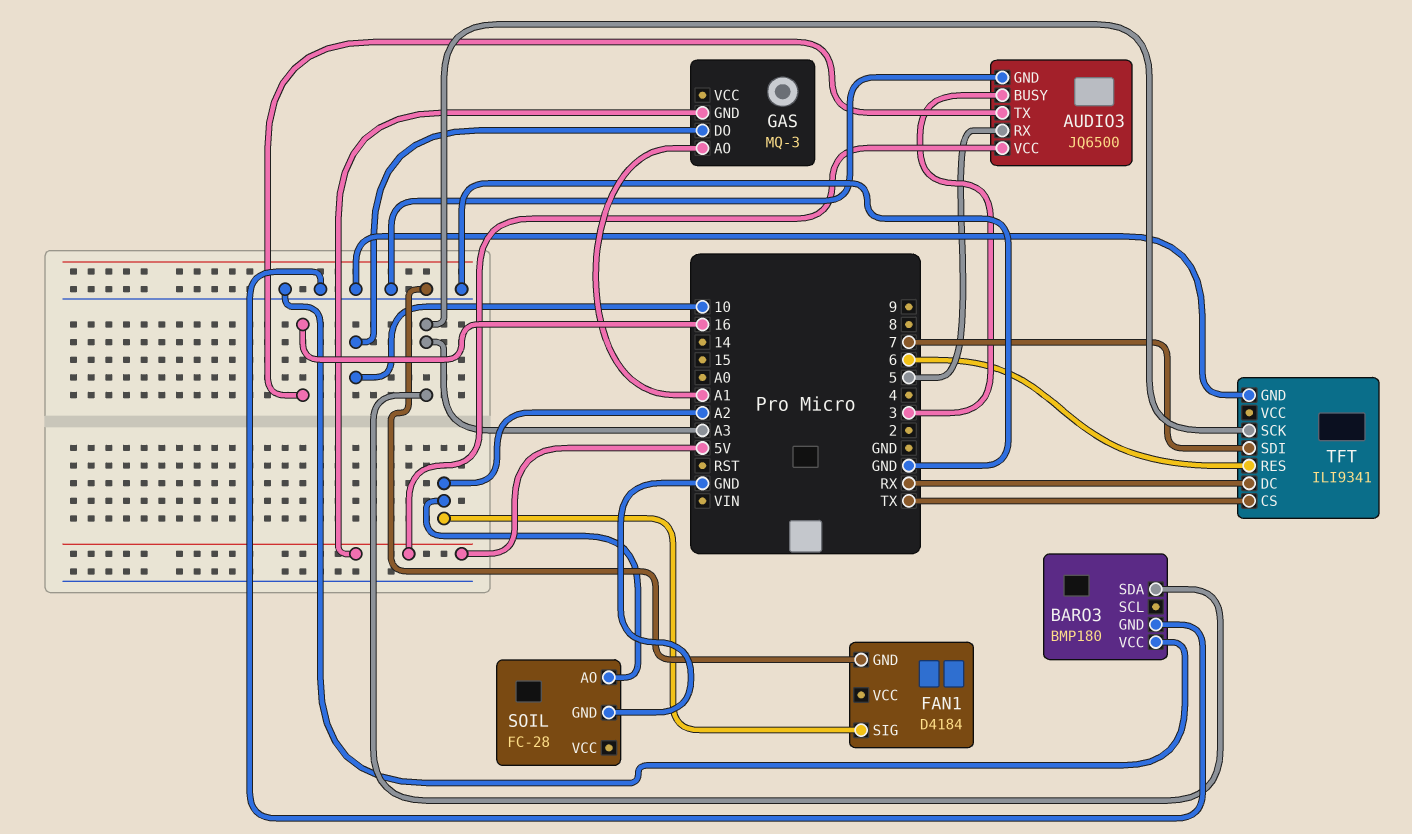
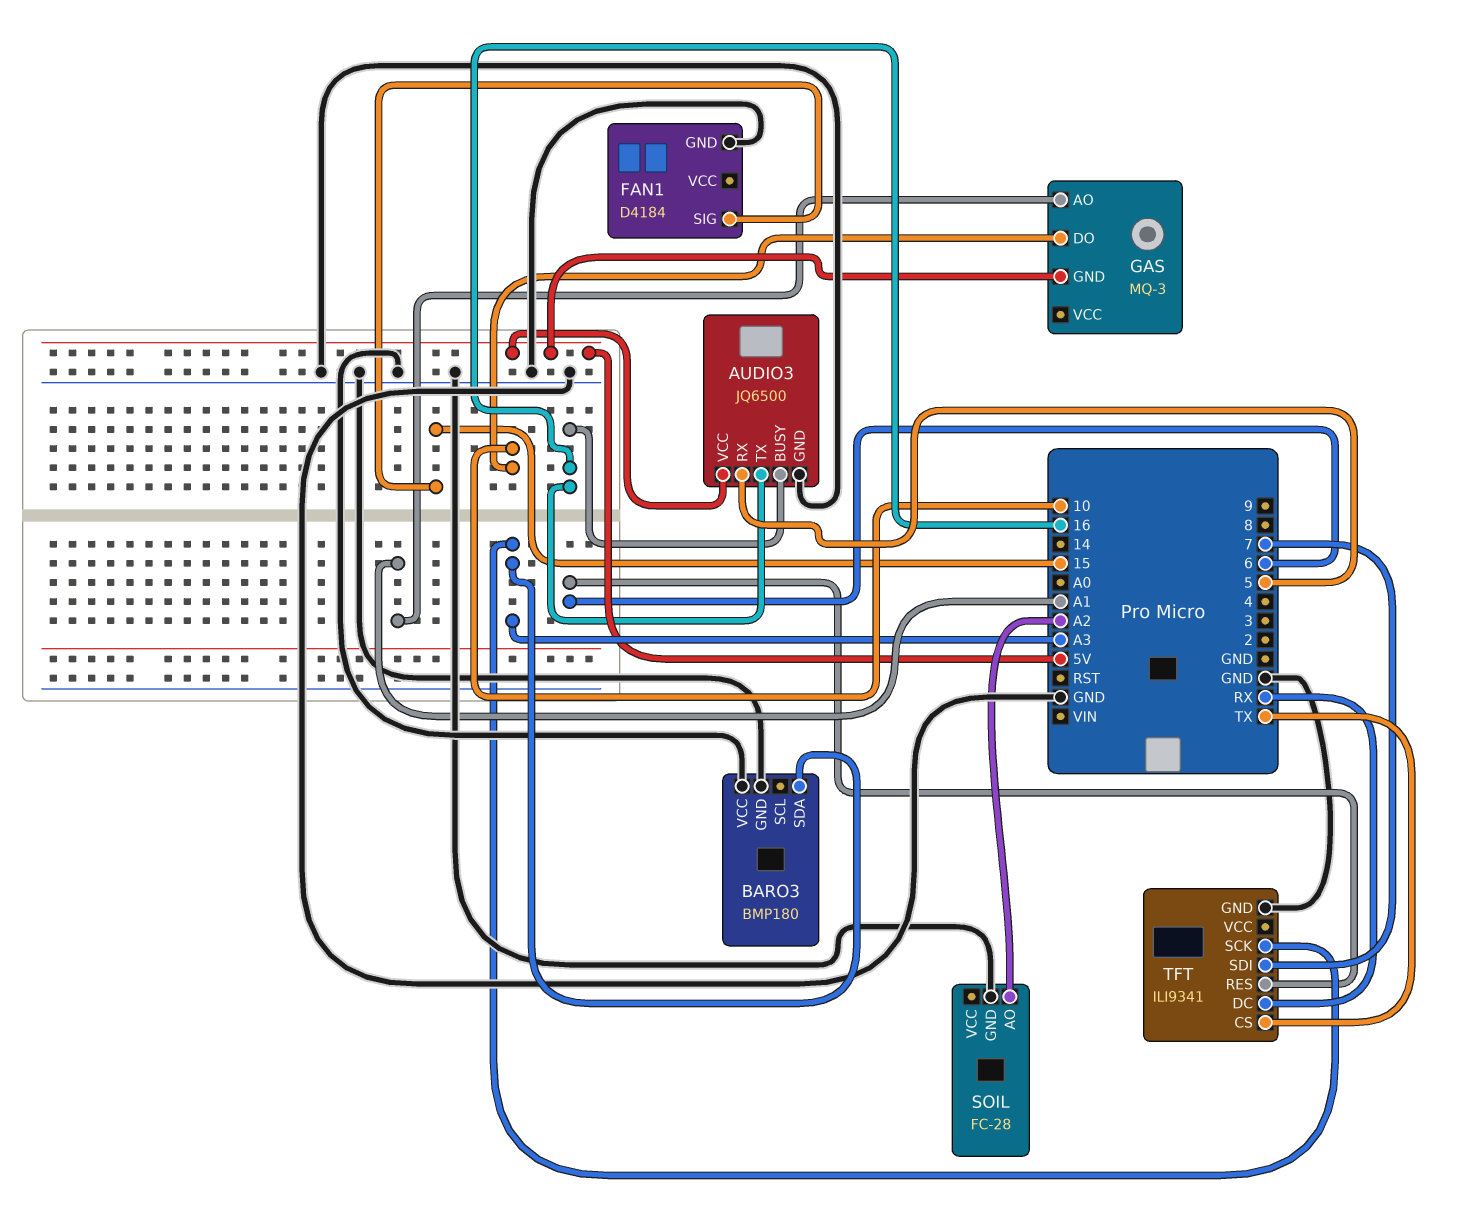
AUDIO3 pin BUSY: 3 -> 16
FAN1 pin SIG: A2 -> 15

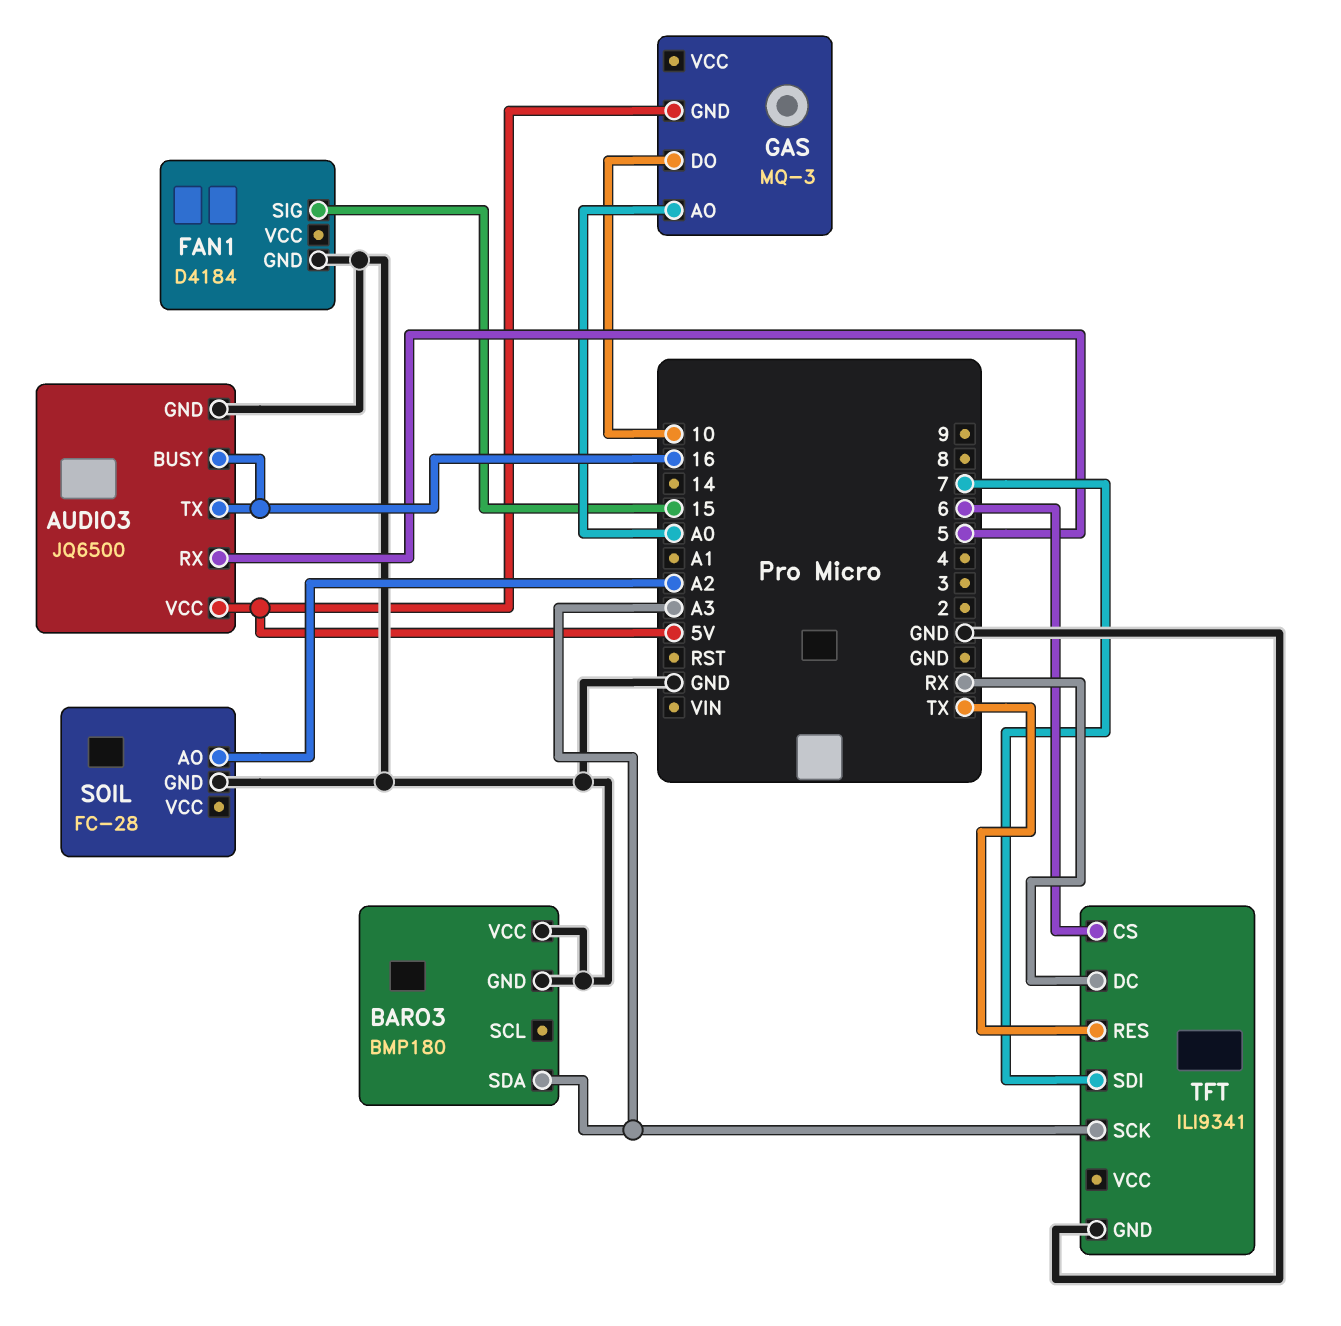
GAS pin AO: A1 -> A0
TFT pin CS: TX -> 6
TFT pin RES: 6 -> TX

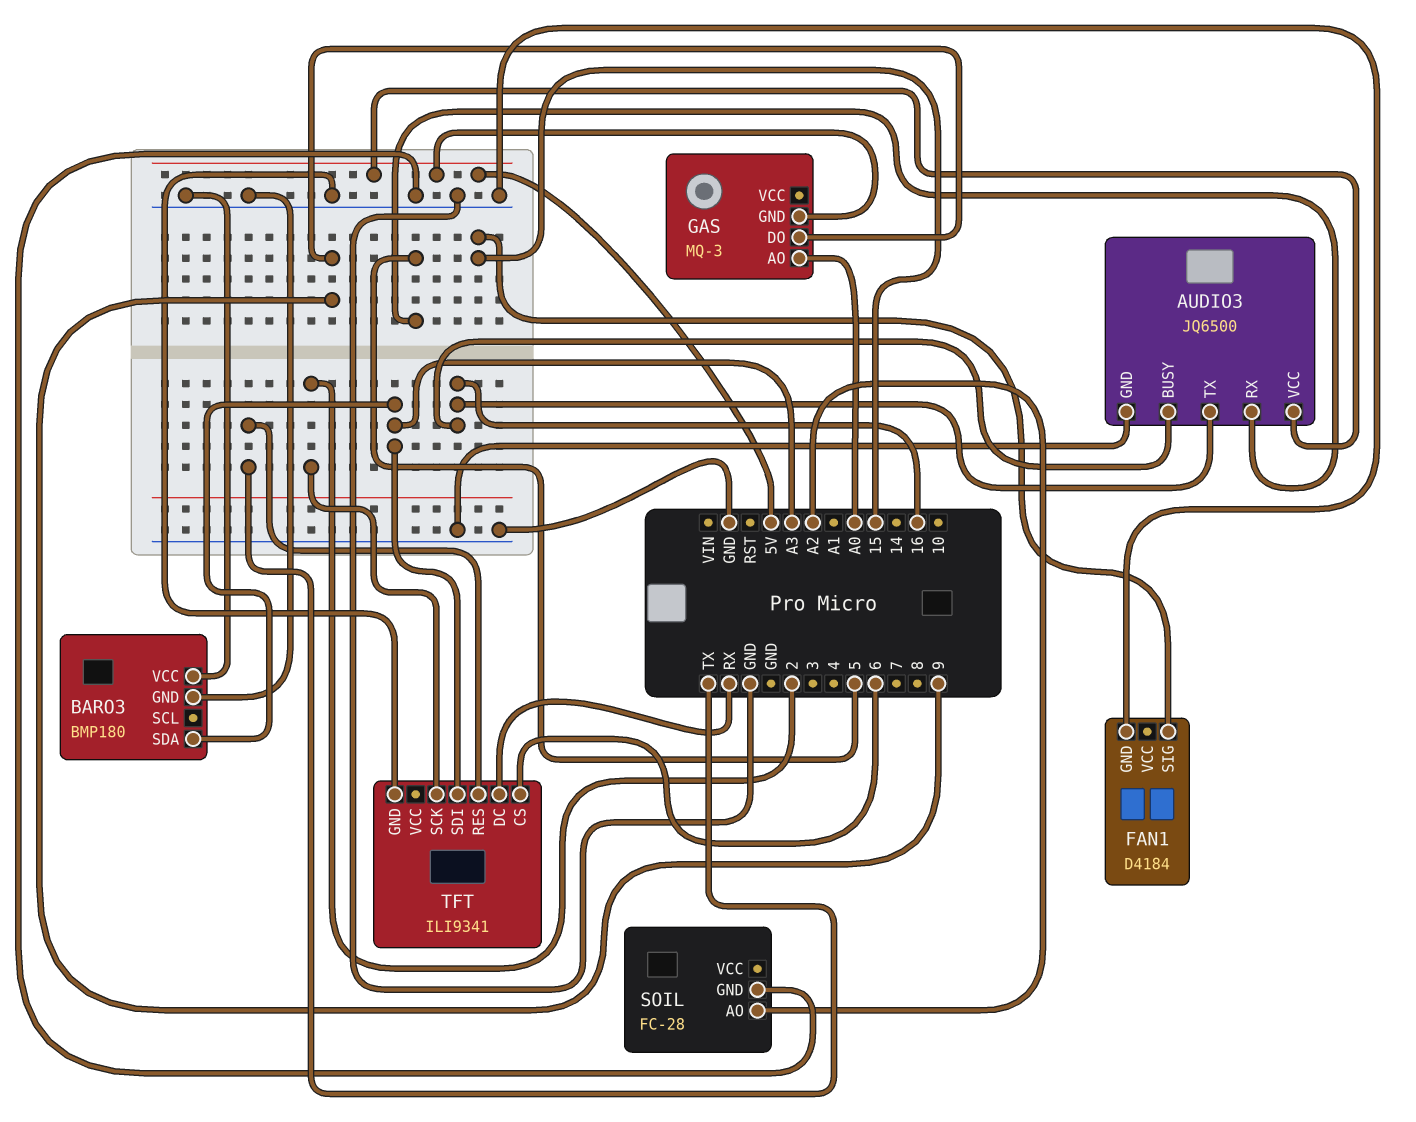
GAS pin DO: 10 -> 9
TFT pin SCK: A3 -> 2
TFT pin SDI: 7 -> A3

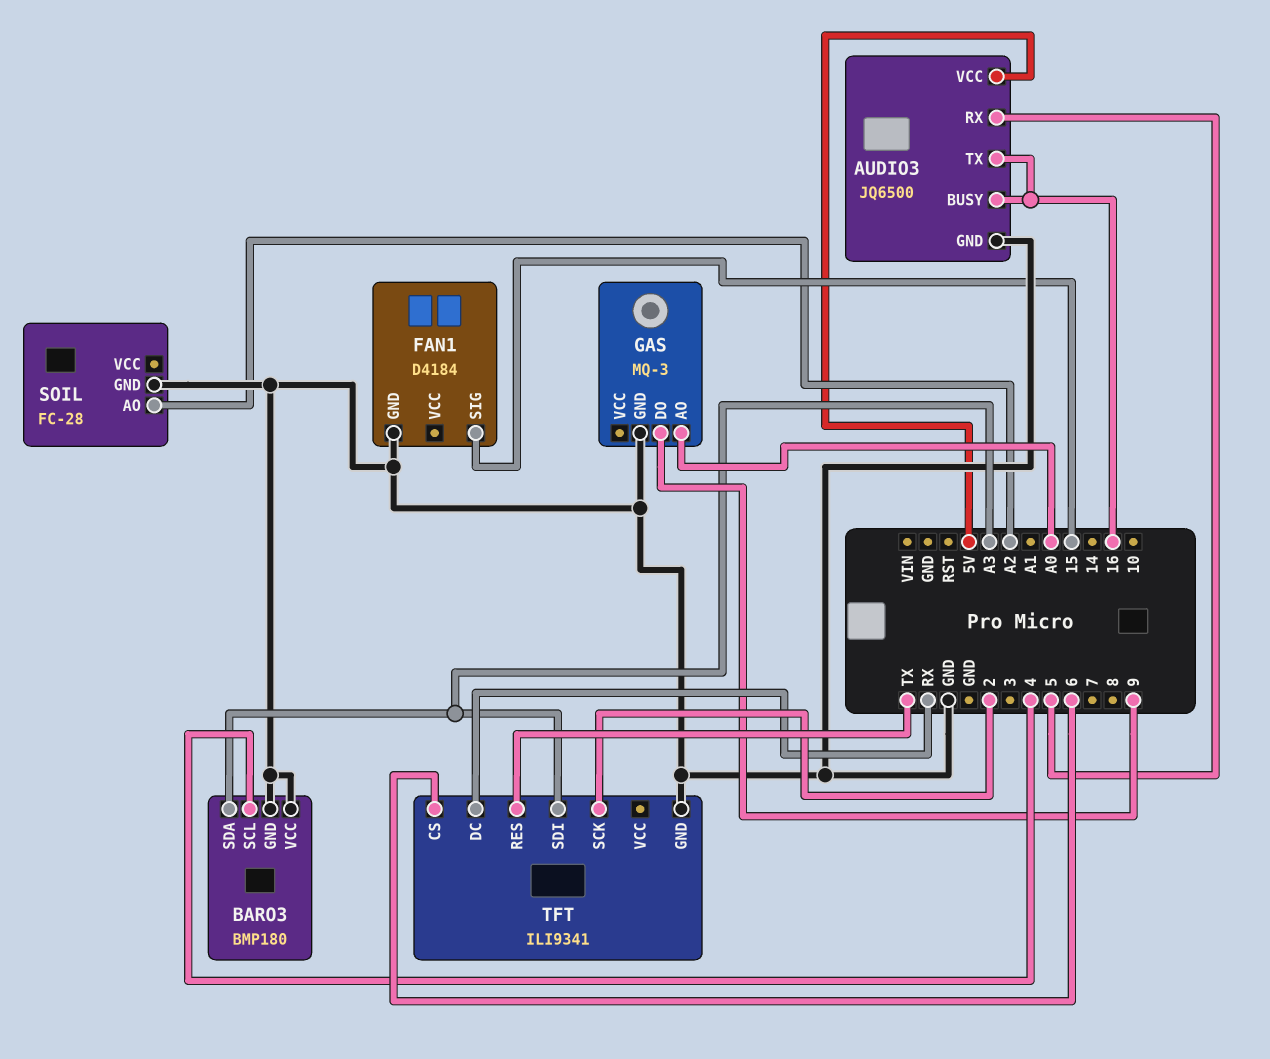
BARO3 pin SCL: none -> 4
GAS pin GND: 5V -> GND

